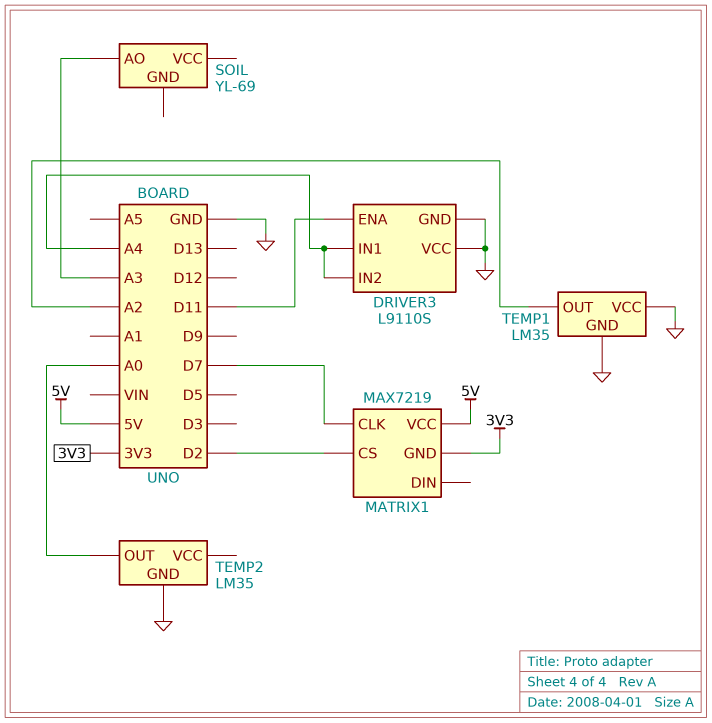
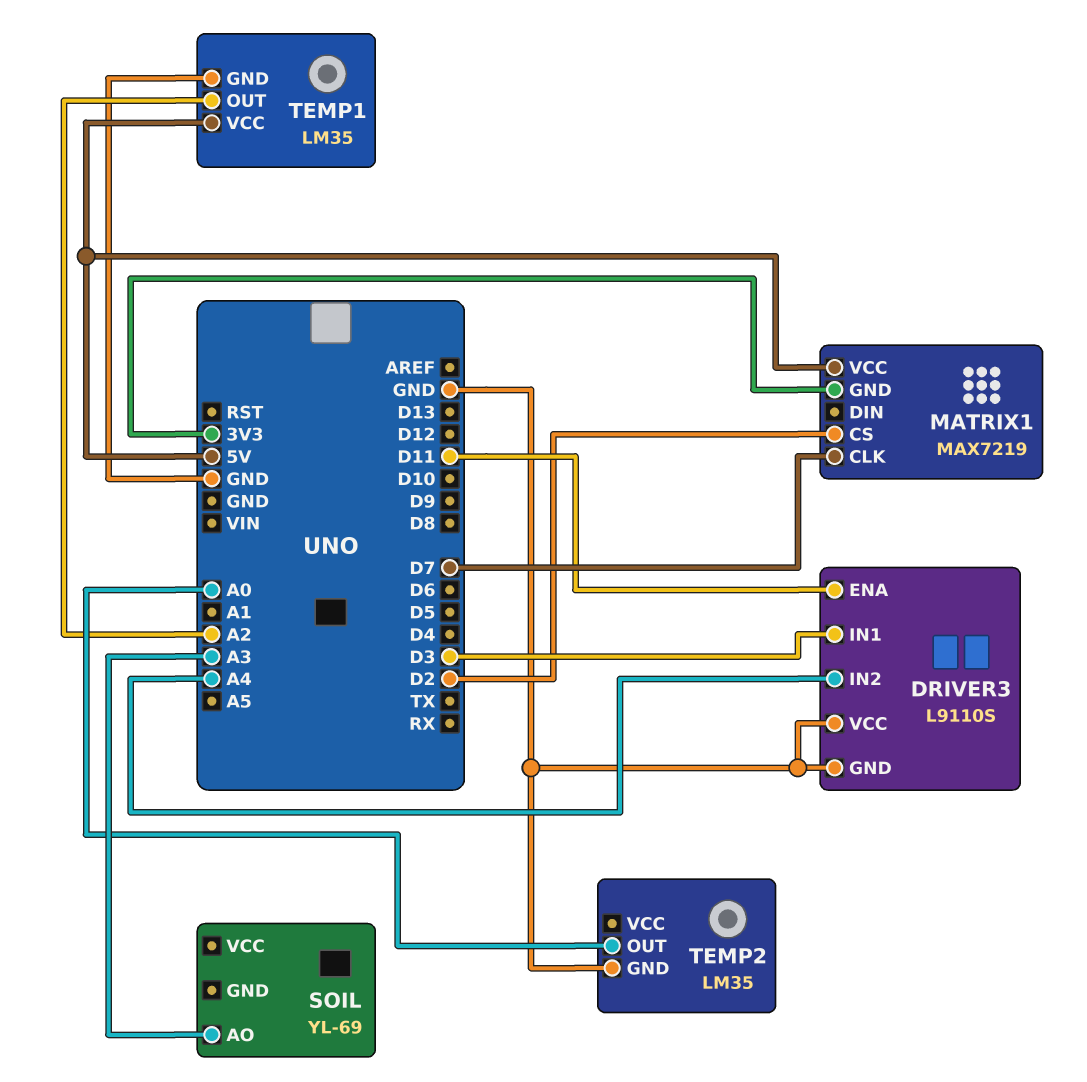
DRIVER3 pin IN1: A4 -> D3
TEMP1 pin VCC: GND -> 5V

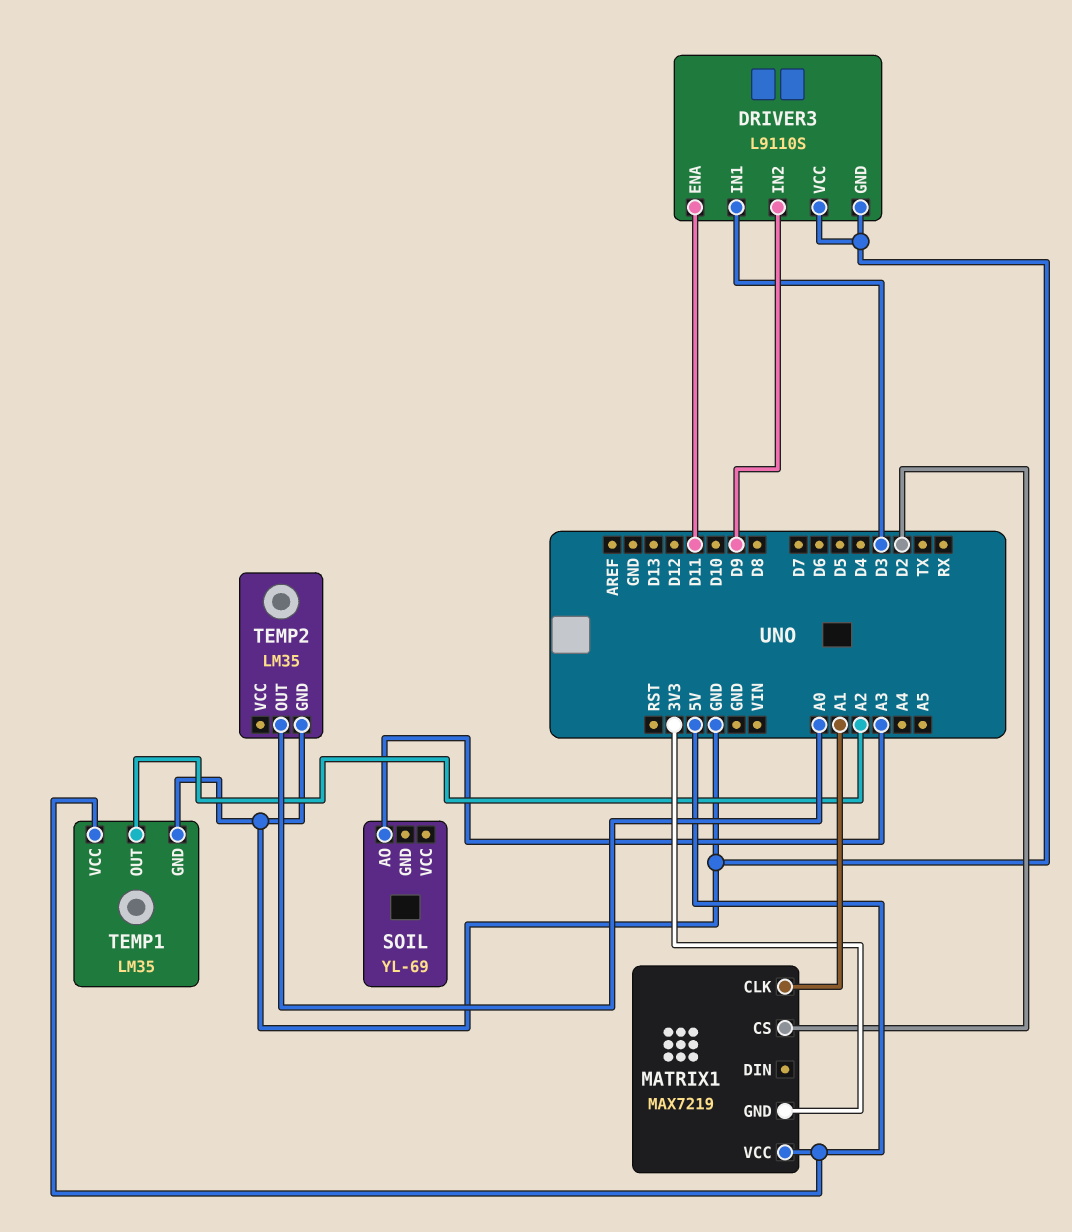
DRIVER3 pin IN2: A4 -> D9
MATRIX1 pin CLK: D7 -> A1

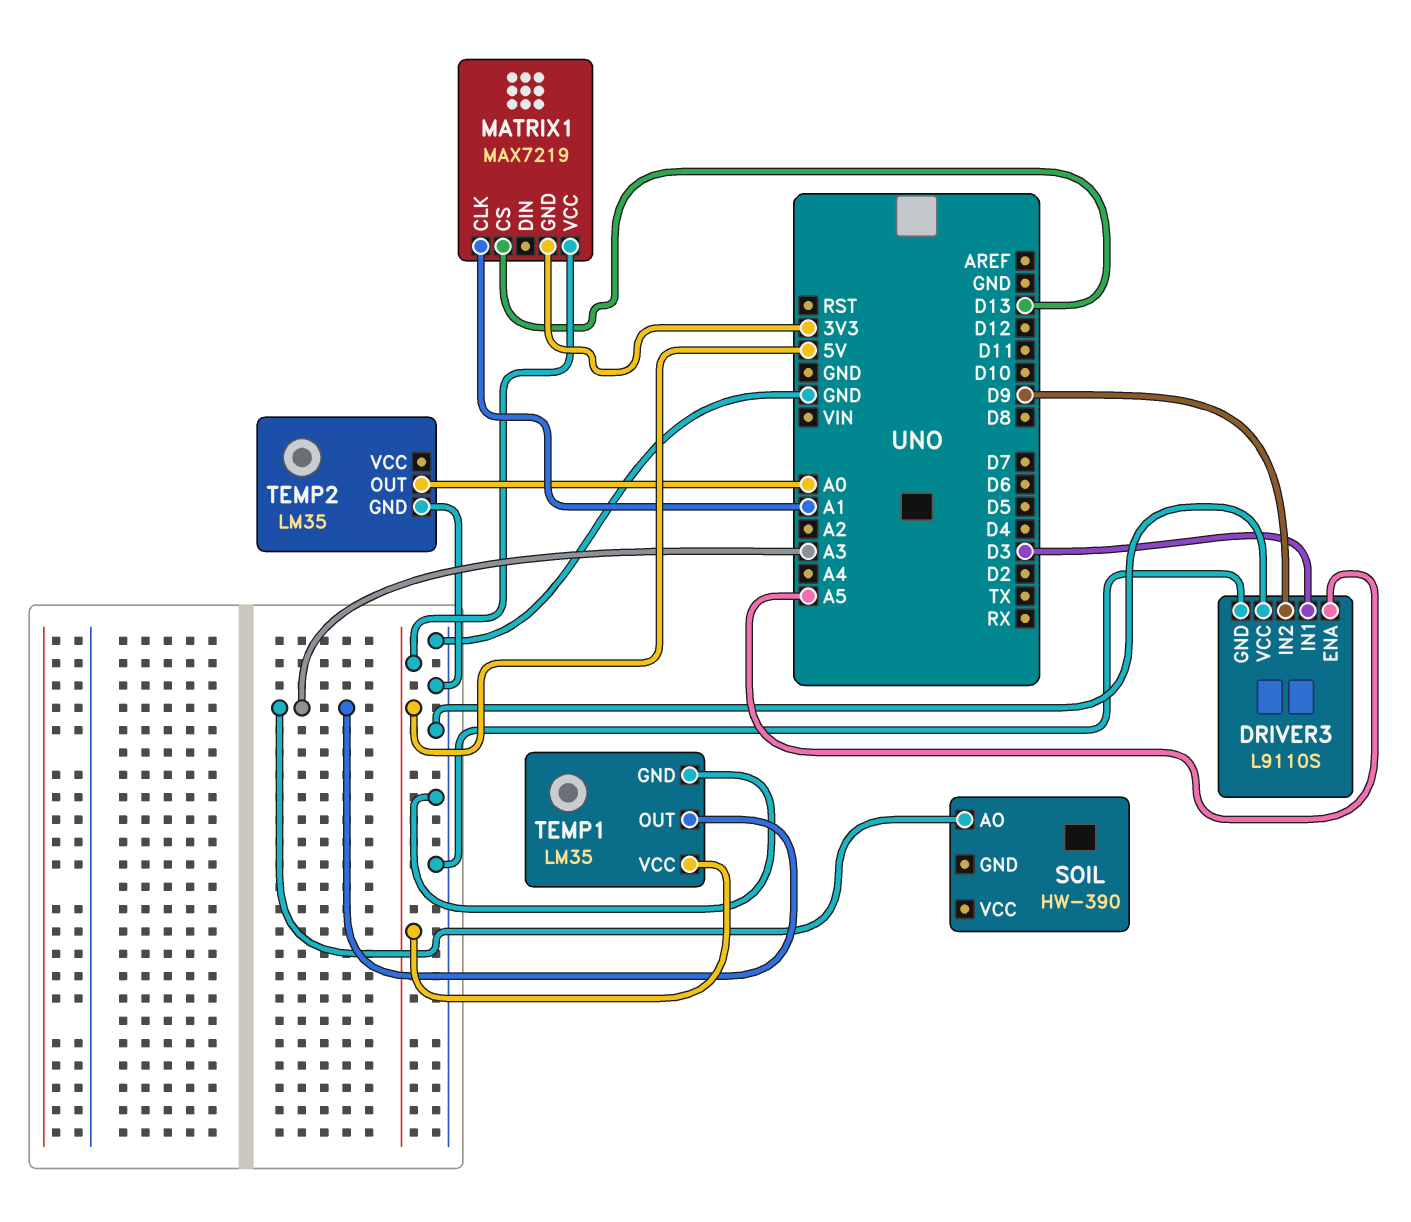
DRIVER3 pin ENA: D11 -> A5
MATRIX1 pin CS: D2 -> D13
SOIL: YL-69 -> HW-390
TEMP1 pin OUT: A2 -> A3

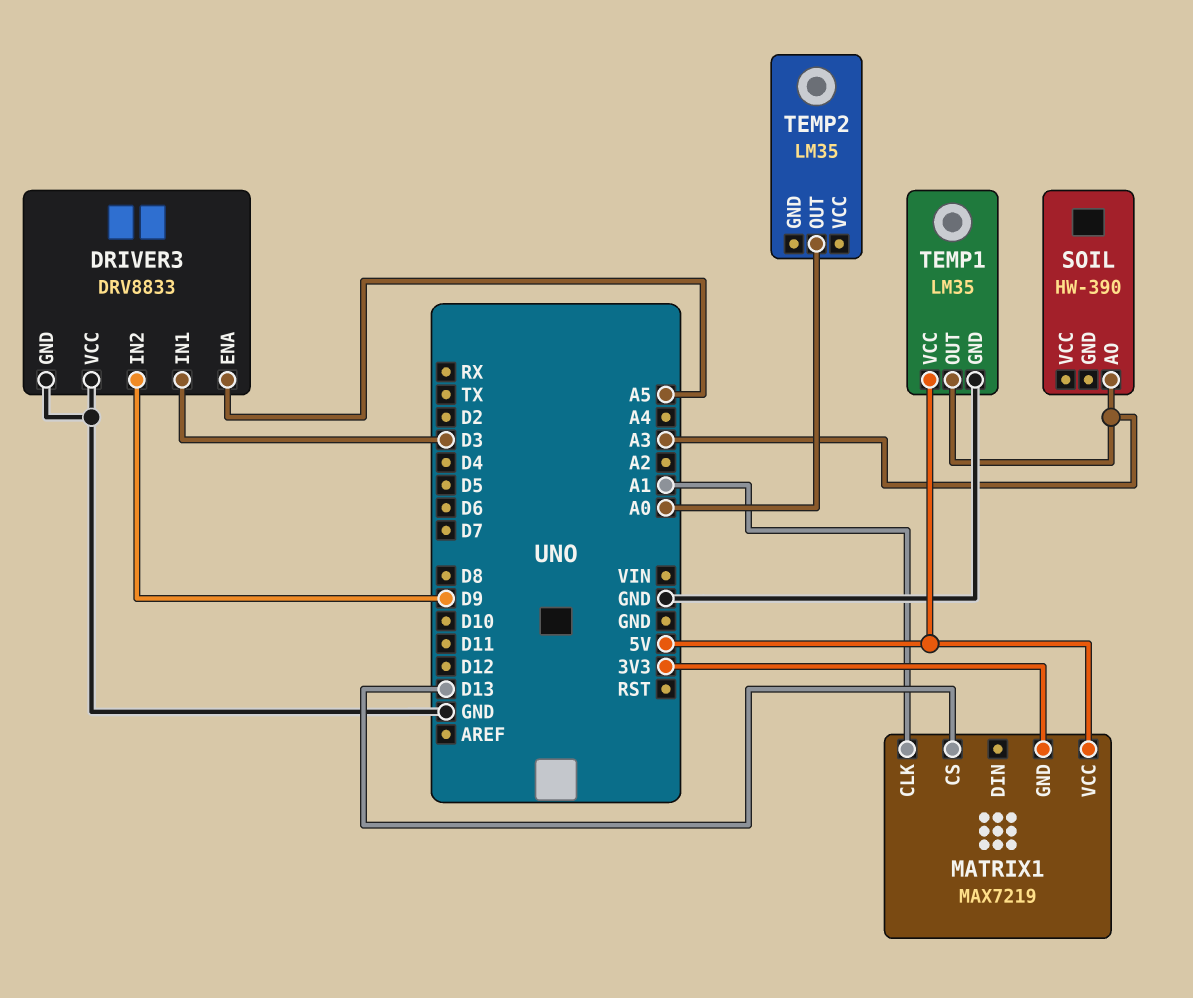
DRIVER3: L9110S -> DRV8833
TEMP2 pin GND: GND -> none

